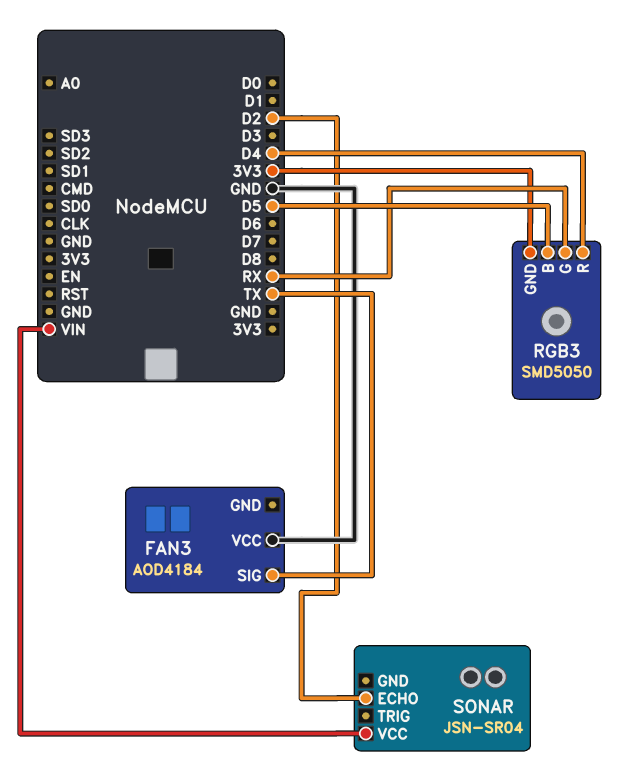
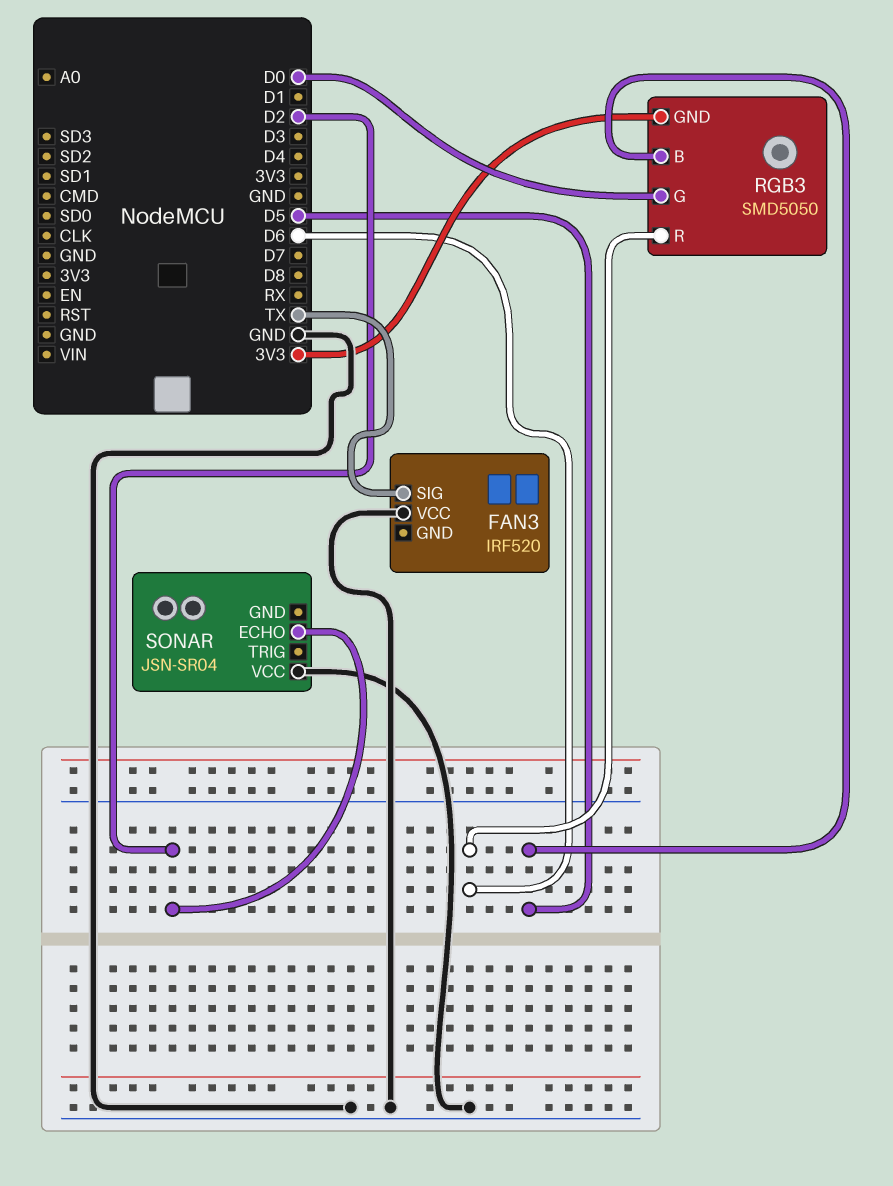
FAN3: AOD4184 -> IRF520
RGB3 pin G: RX -> D0
RGB3 pin R: D4 -> D6
SONAR pin VCC: VIN -> GND

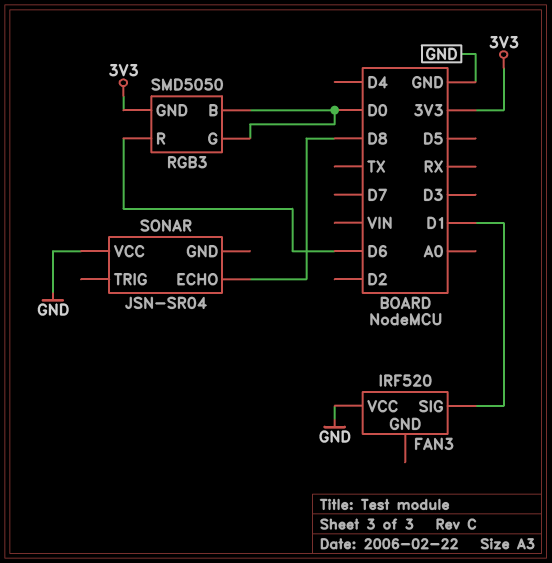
FAN3 pin SIG: TX -> D1
RGB3 pin B: D5 -> D0
SONAR pin ECHO: D2 -> D8

